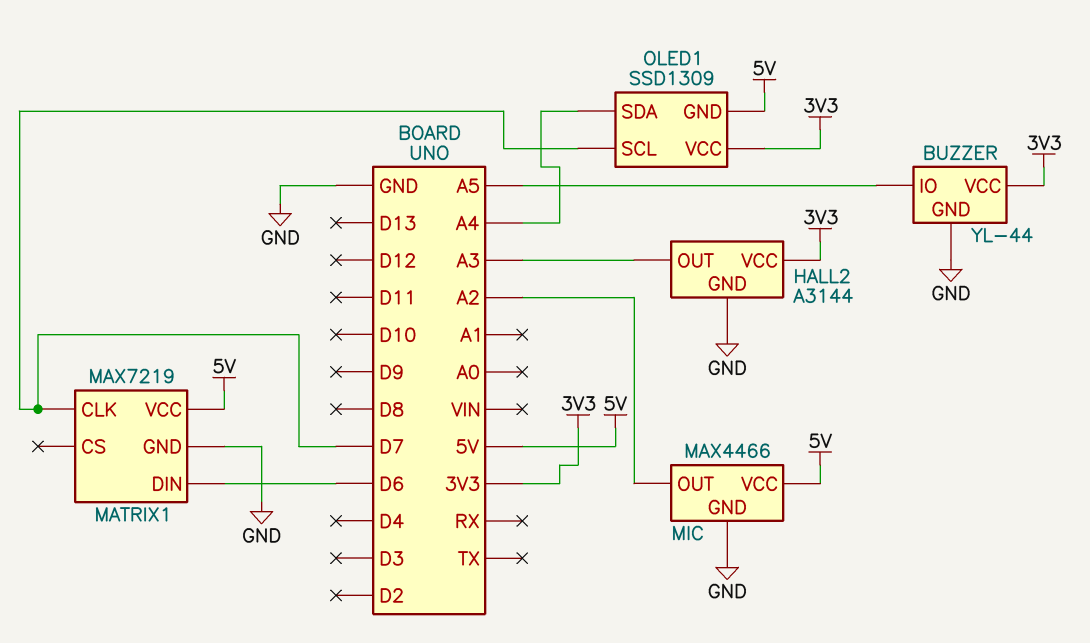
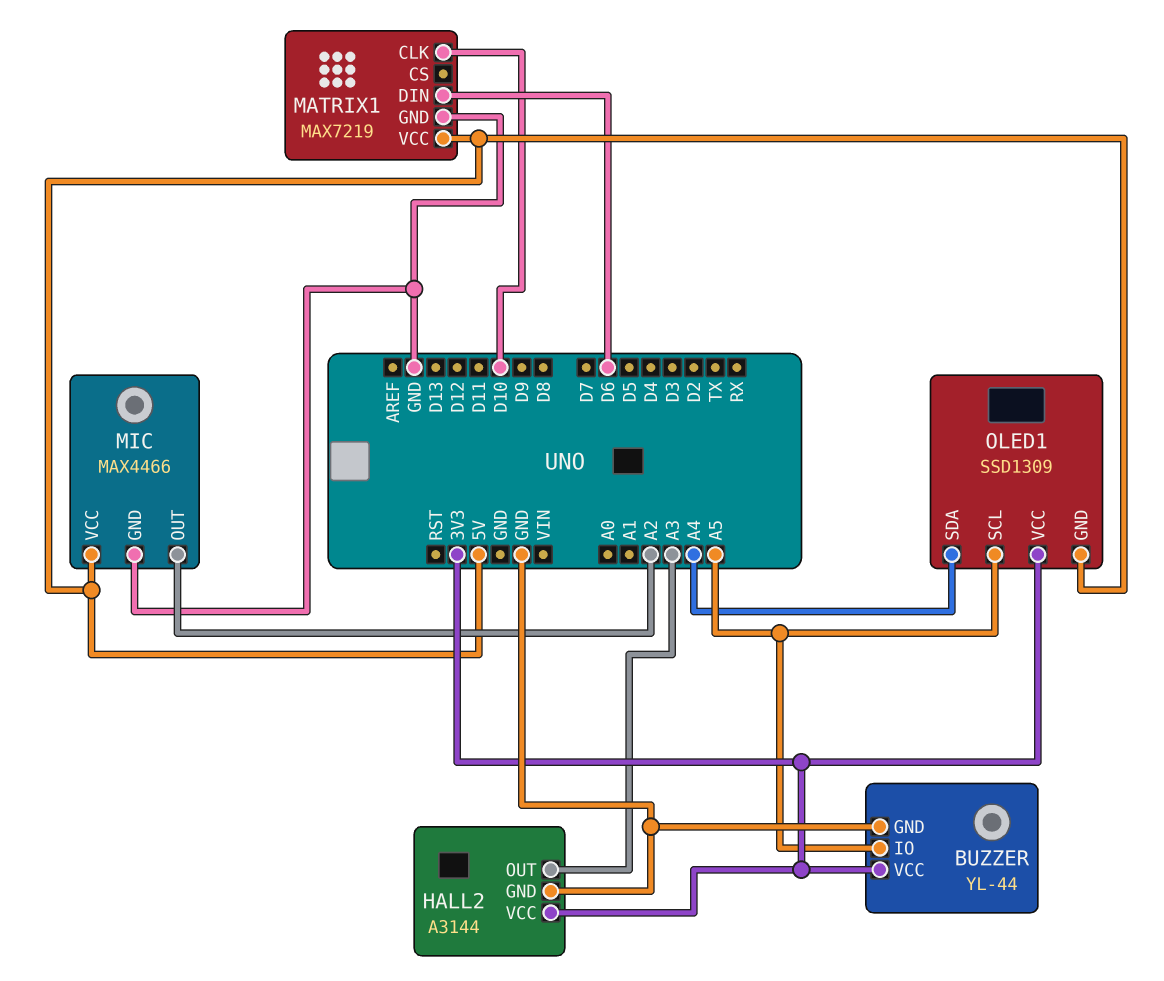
MATRIX1 pin CLK: D7 -> D10
OLED1 pin SCL: D7 -> A5

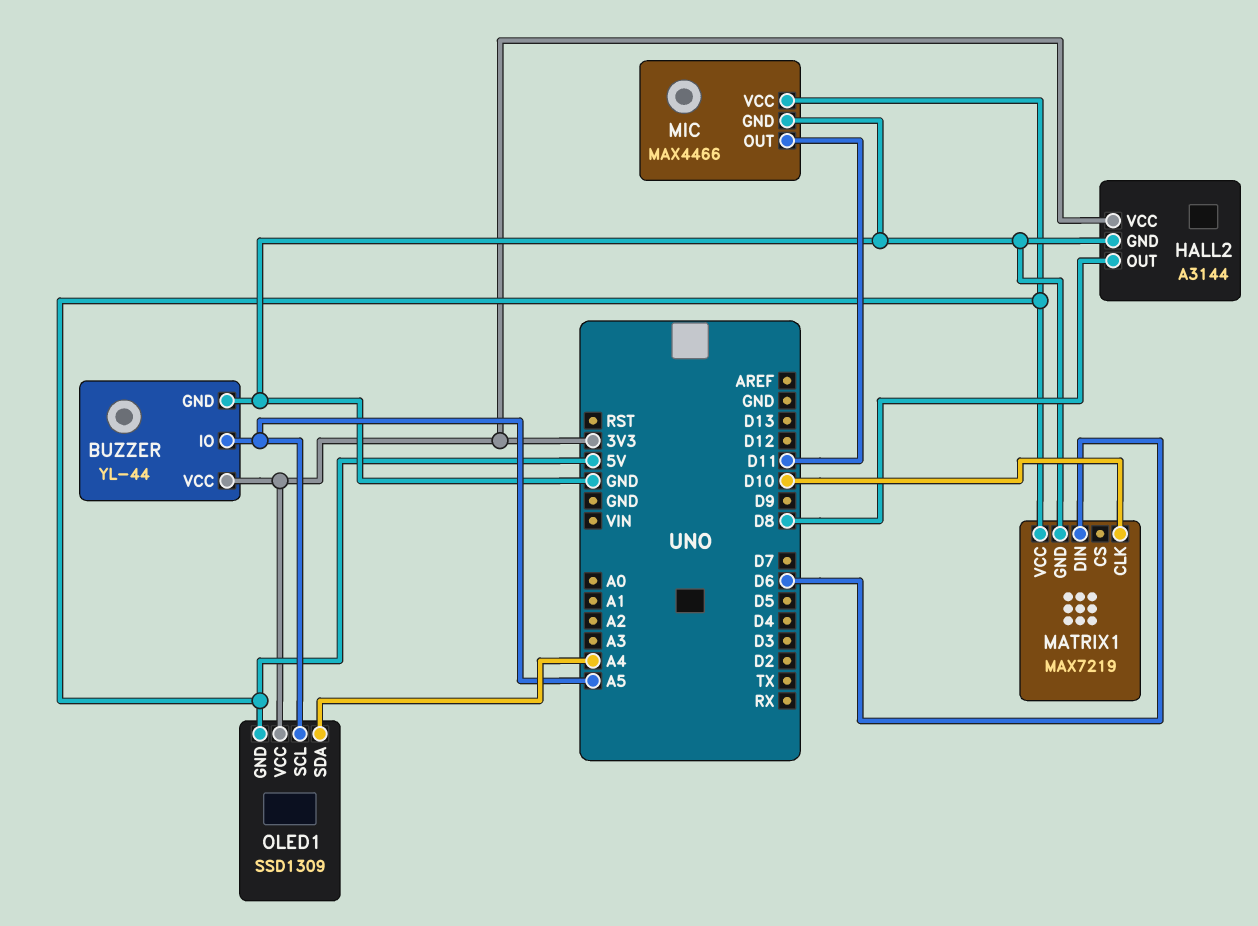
HALL2 pin OUT: A3 -> D8
MIC pin OUT: A2 -> D11

